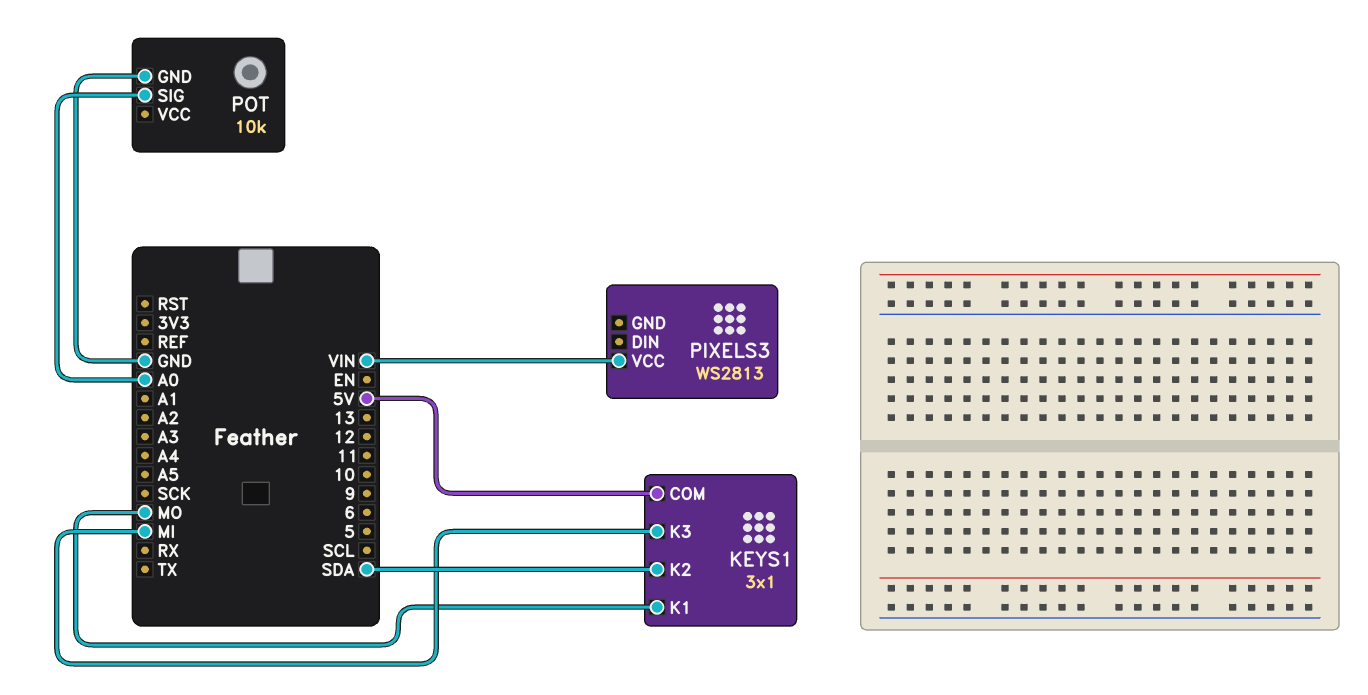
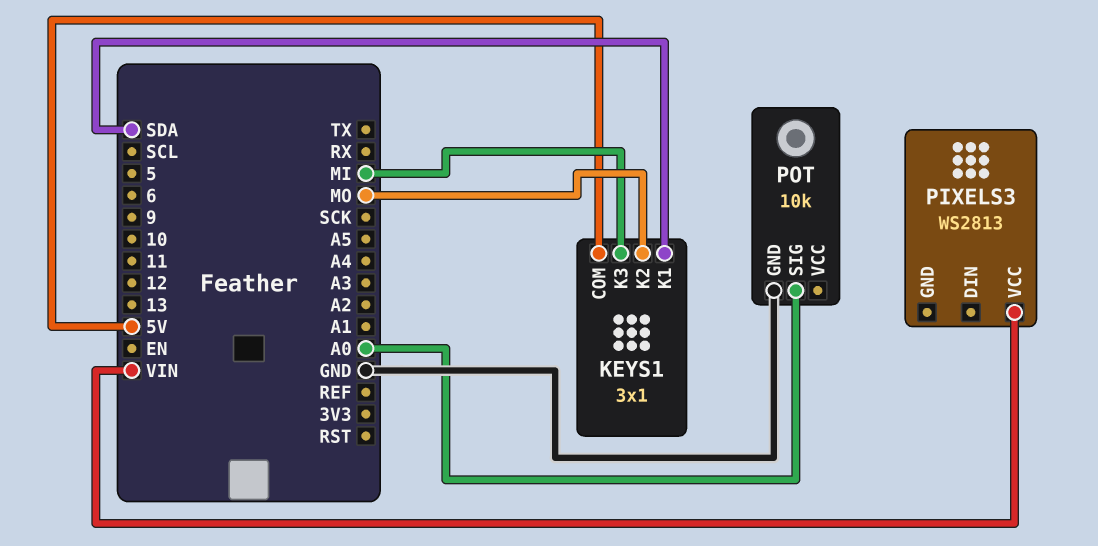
KEYS1 pin K1: MO -> SDA
KEYS1 pin K2: SDA -> MO

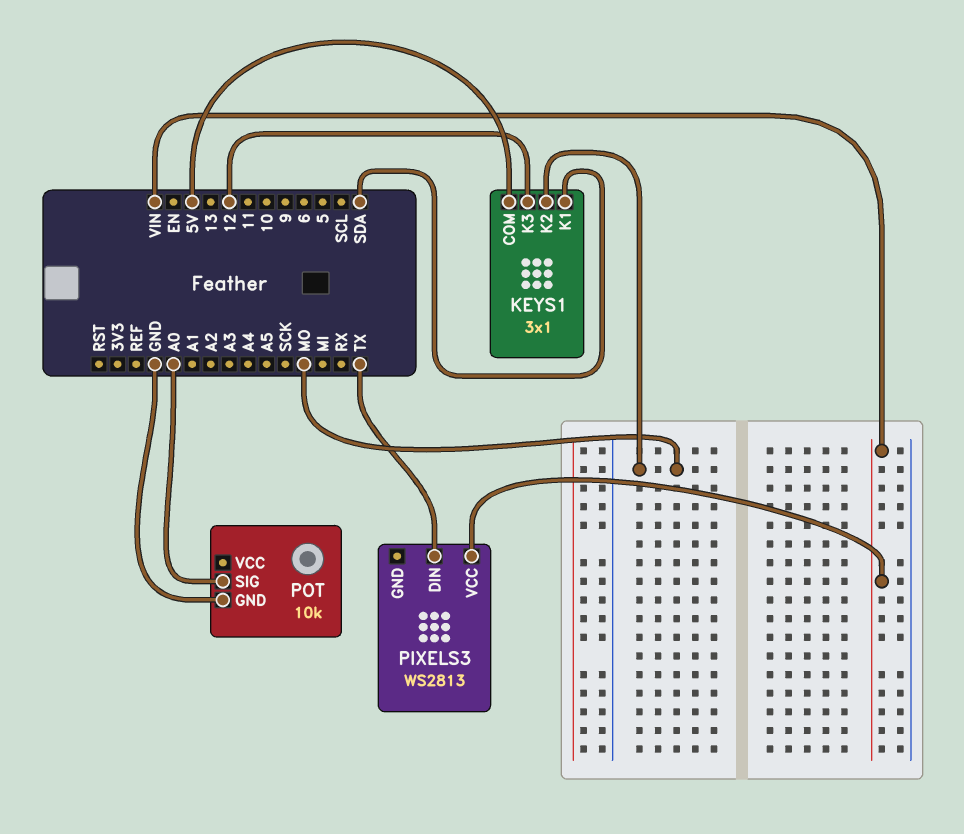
KEYS1 pin K3: MI -> 12
PIXELS3 pin DIN: none -> TX

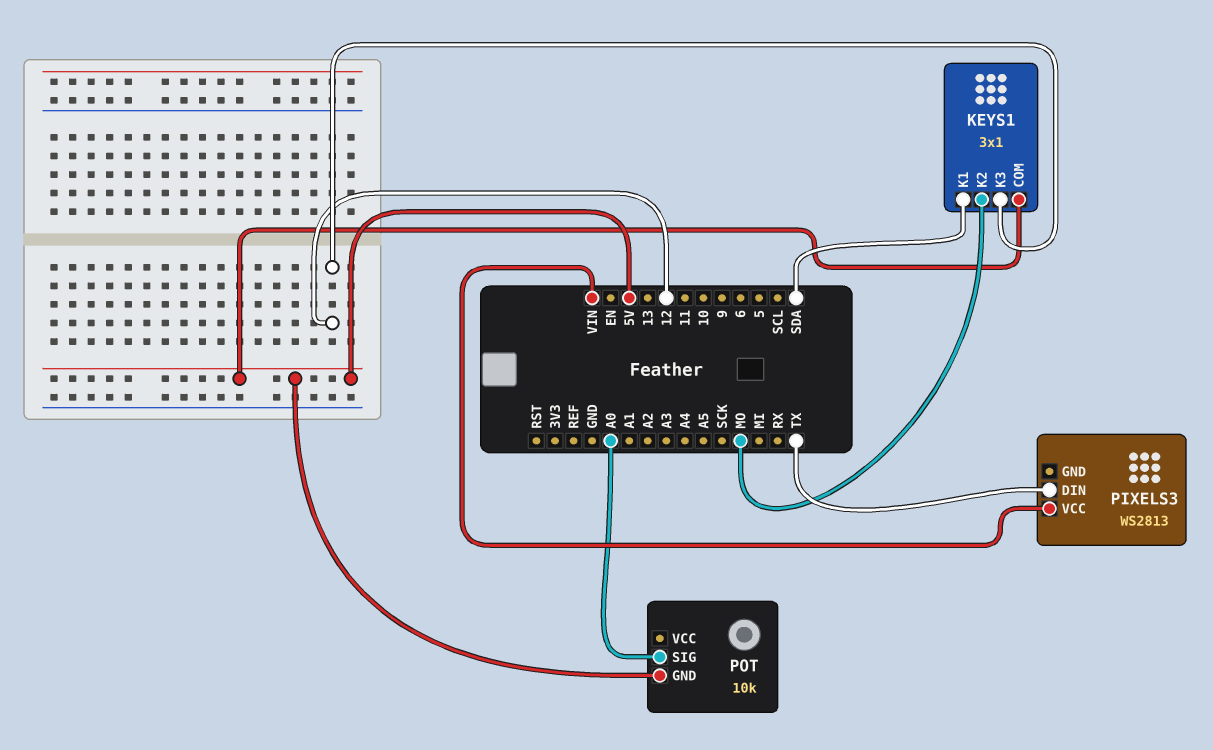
POT pin GND: GND -> 5V

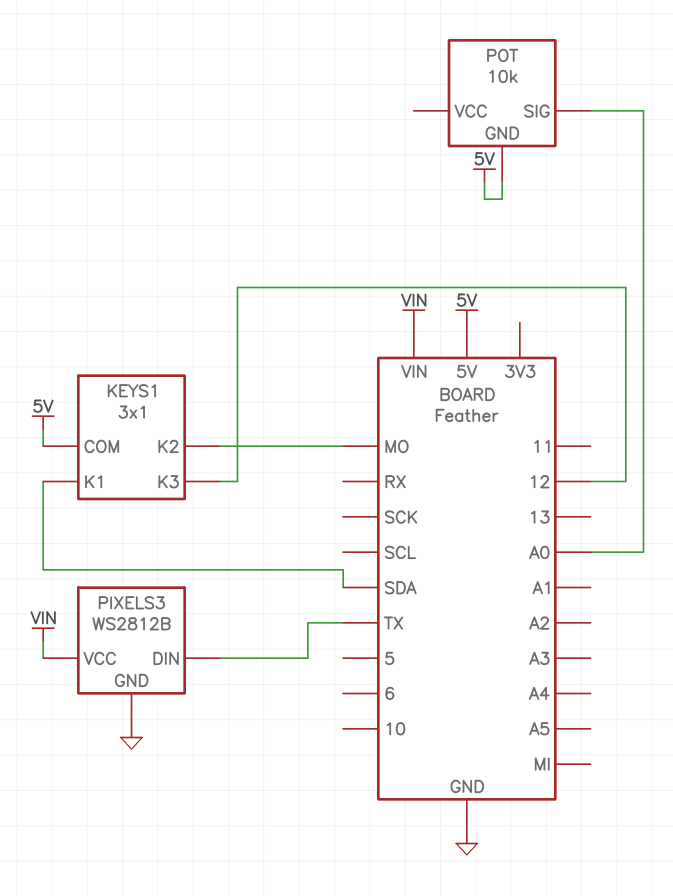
PIXELS3: WS2813 -> WS2812B
PIXELS3 pin GND: none -> GND

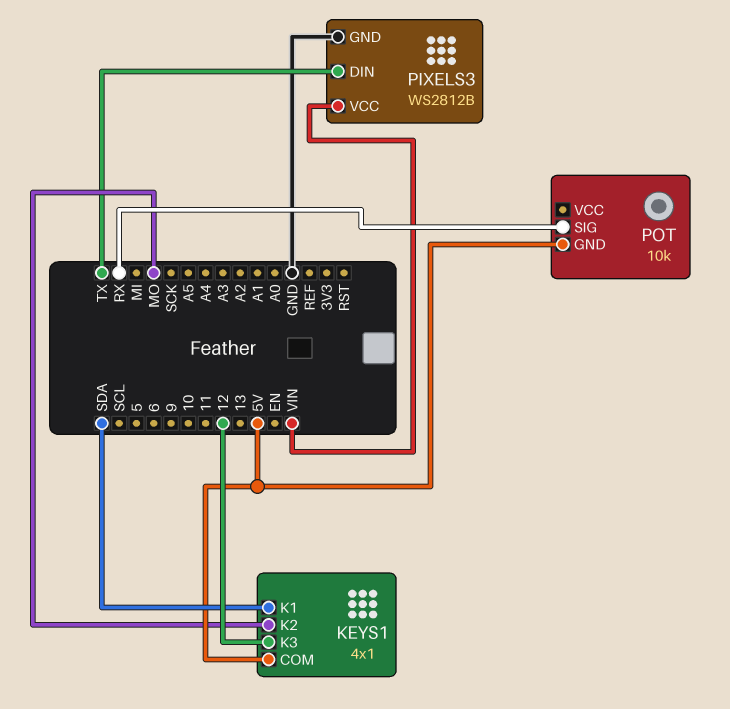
KEYS1: 3x1 -> 4x1
POT pin SIG: A0 -> RX

